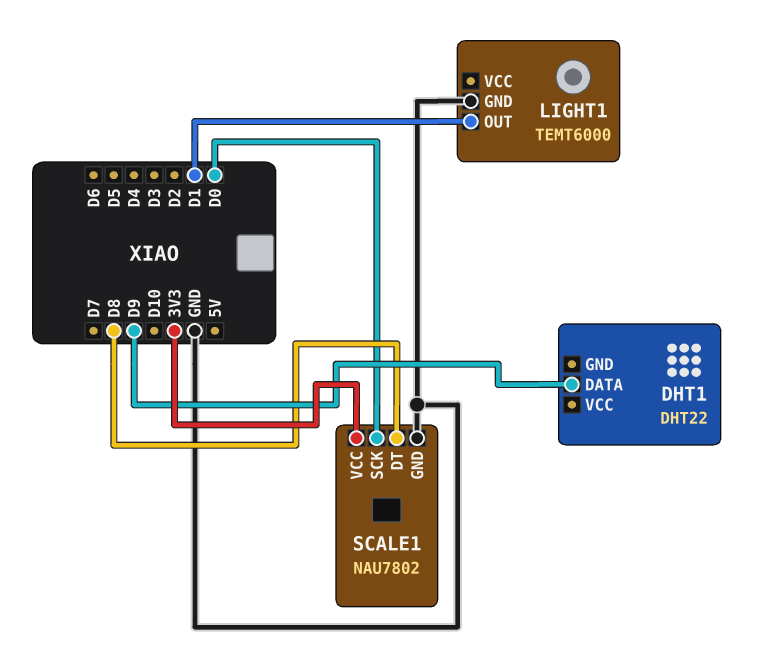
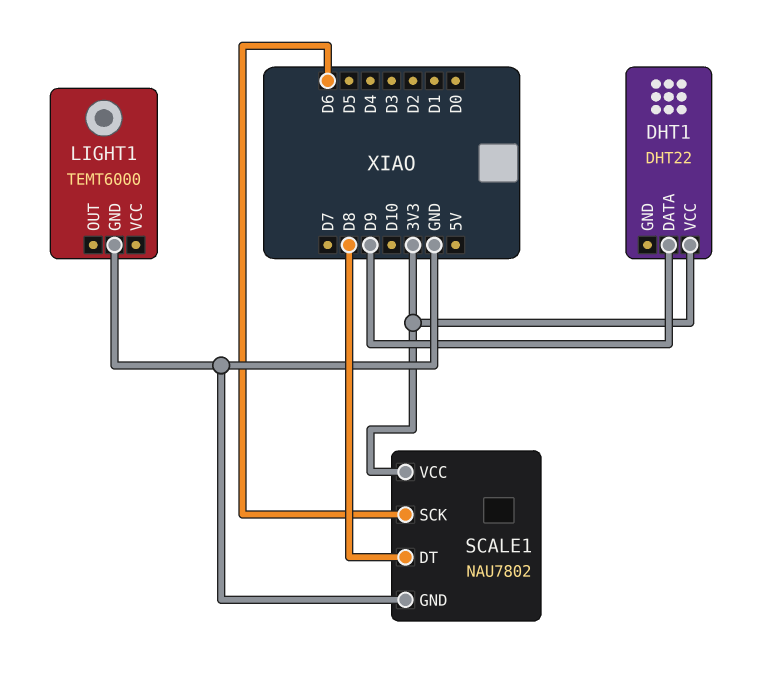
DHT1 pin VCC: none -> 3V3
LIGHT1 pin OUT: D1 -> none
SCALE1 pin SCK: D0 -> D6

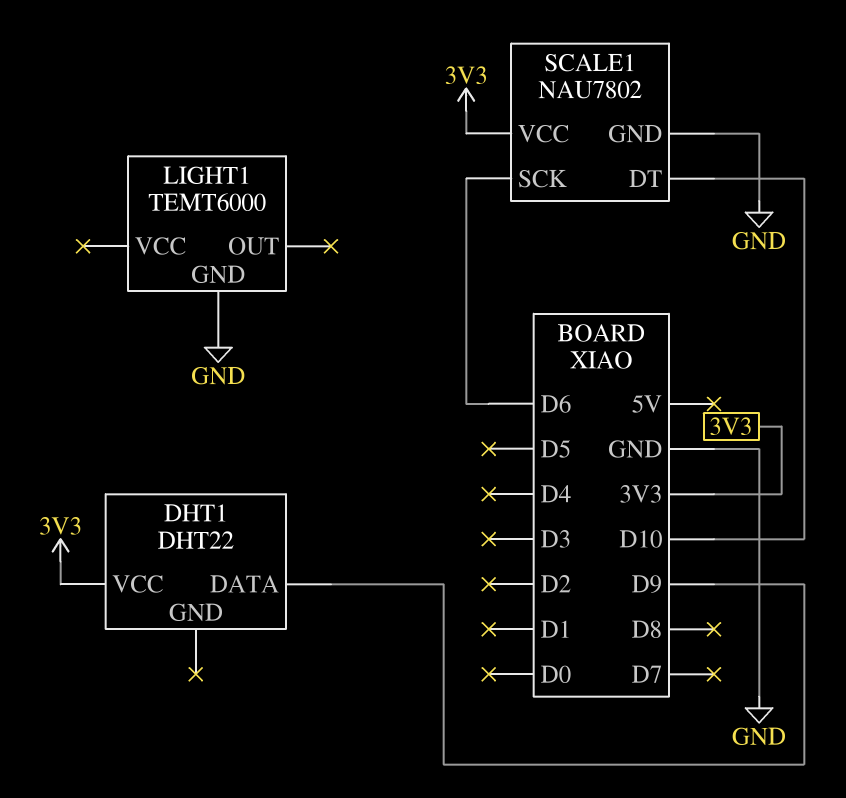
SCALE1 pin DT: D8 -> D10

